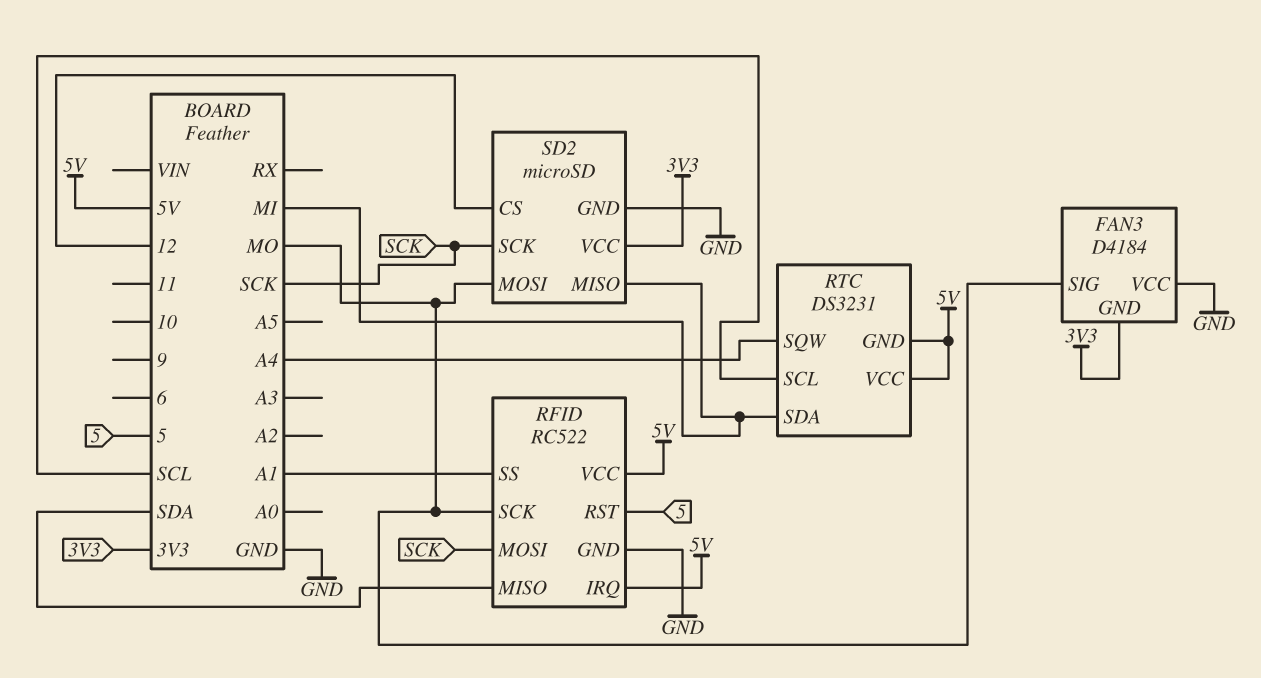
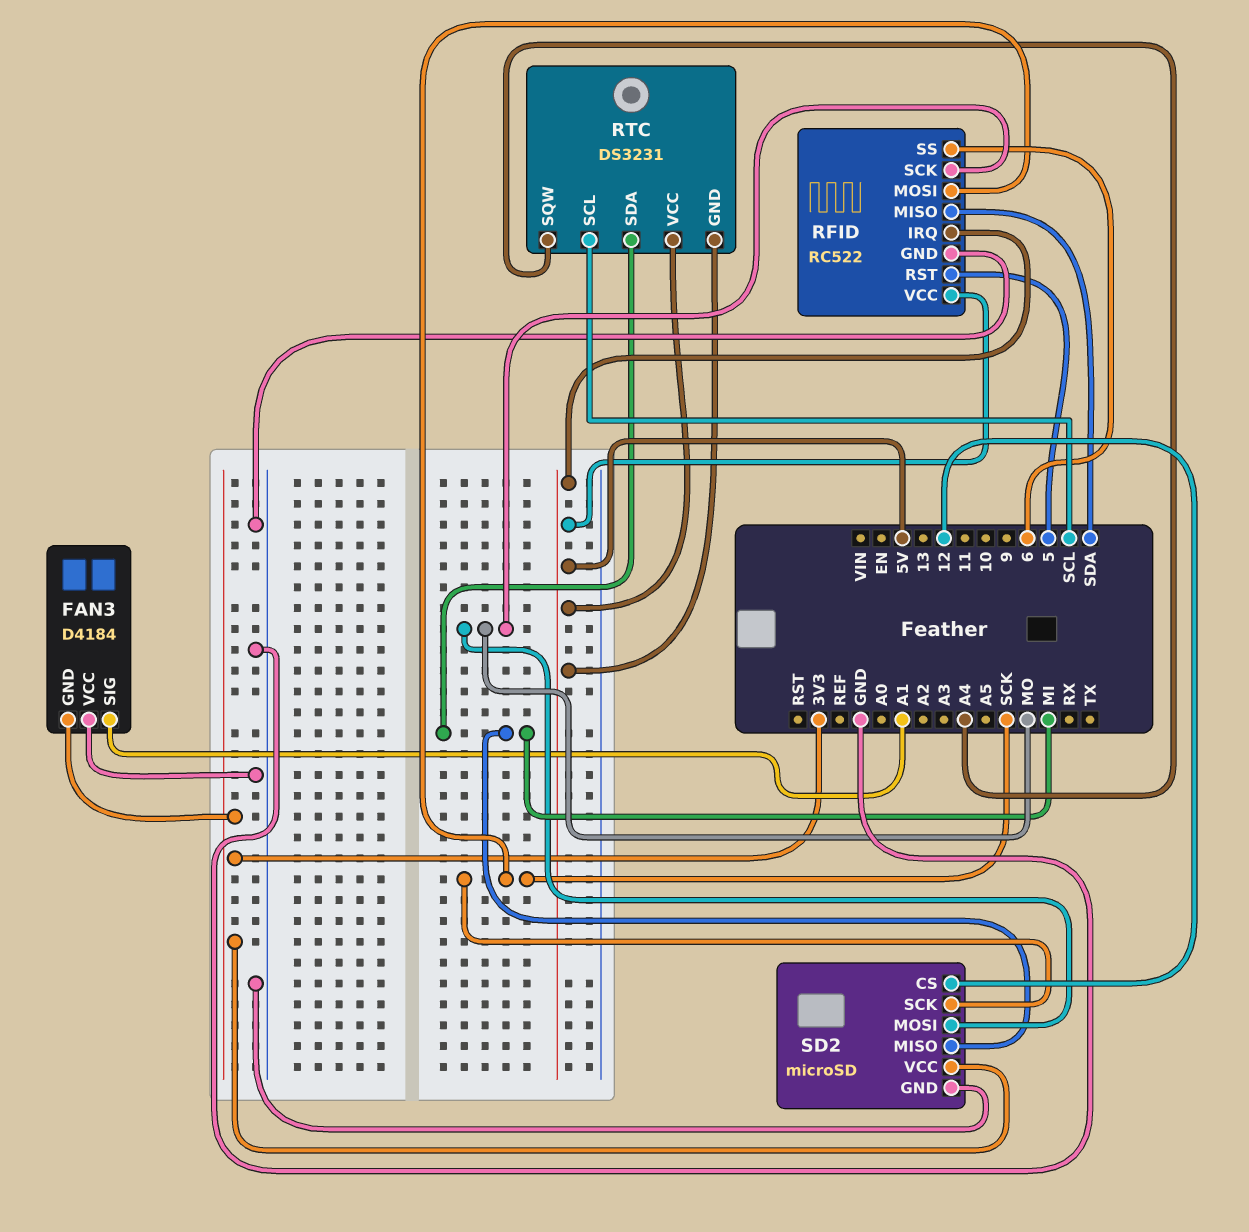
FAN3 pin SIG: MO -> A1
RFID pin SS: A1 -> 6

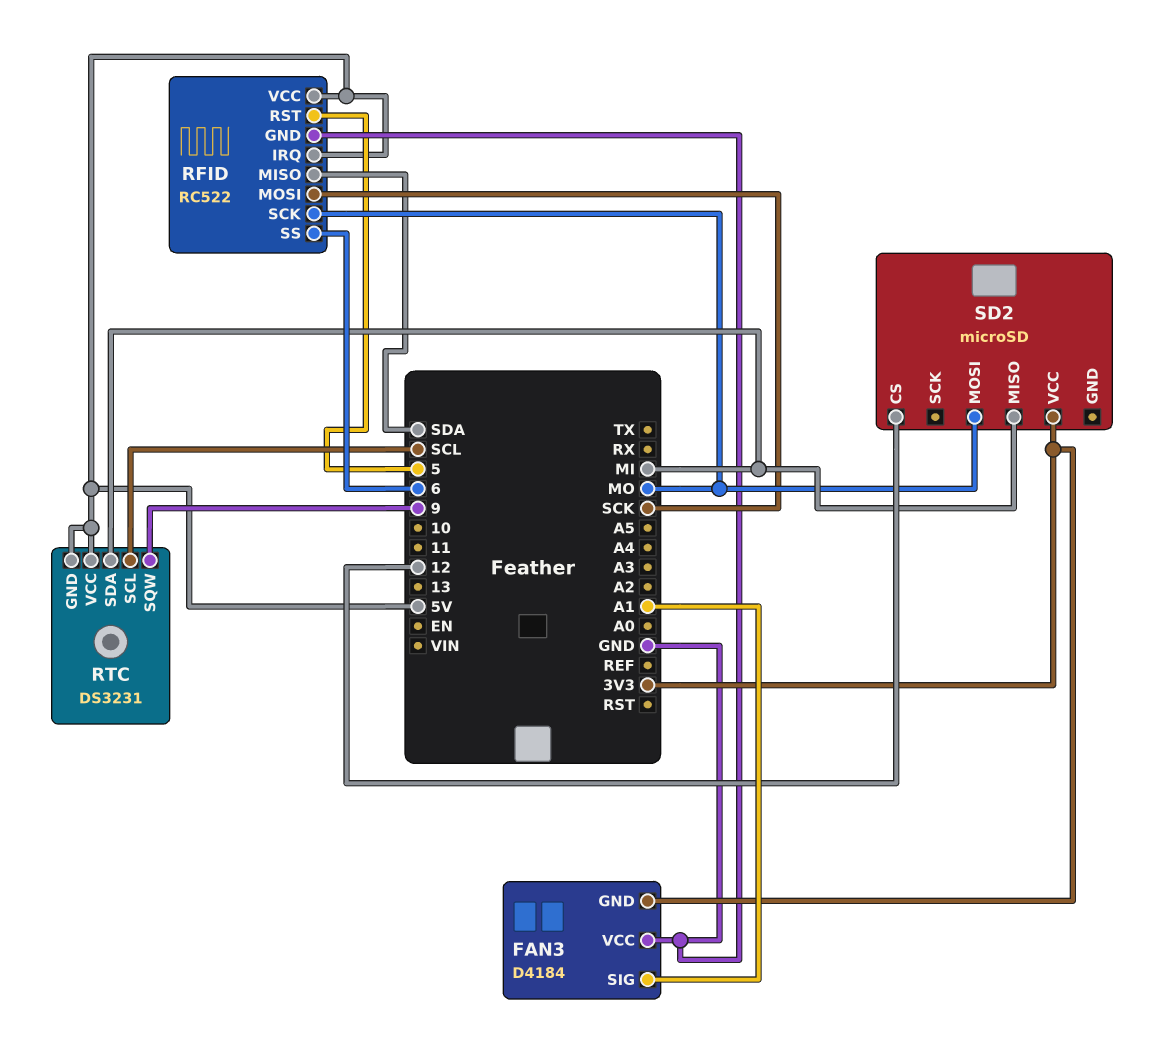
RTC pin SQW: A4 -> 9
SD2 pin GND: GND -> none
SD2 pin SCK: SCK -> none

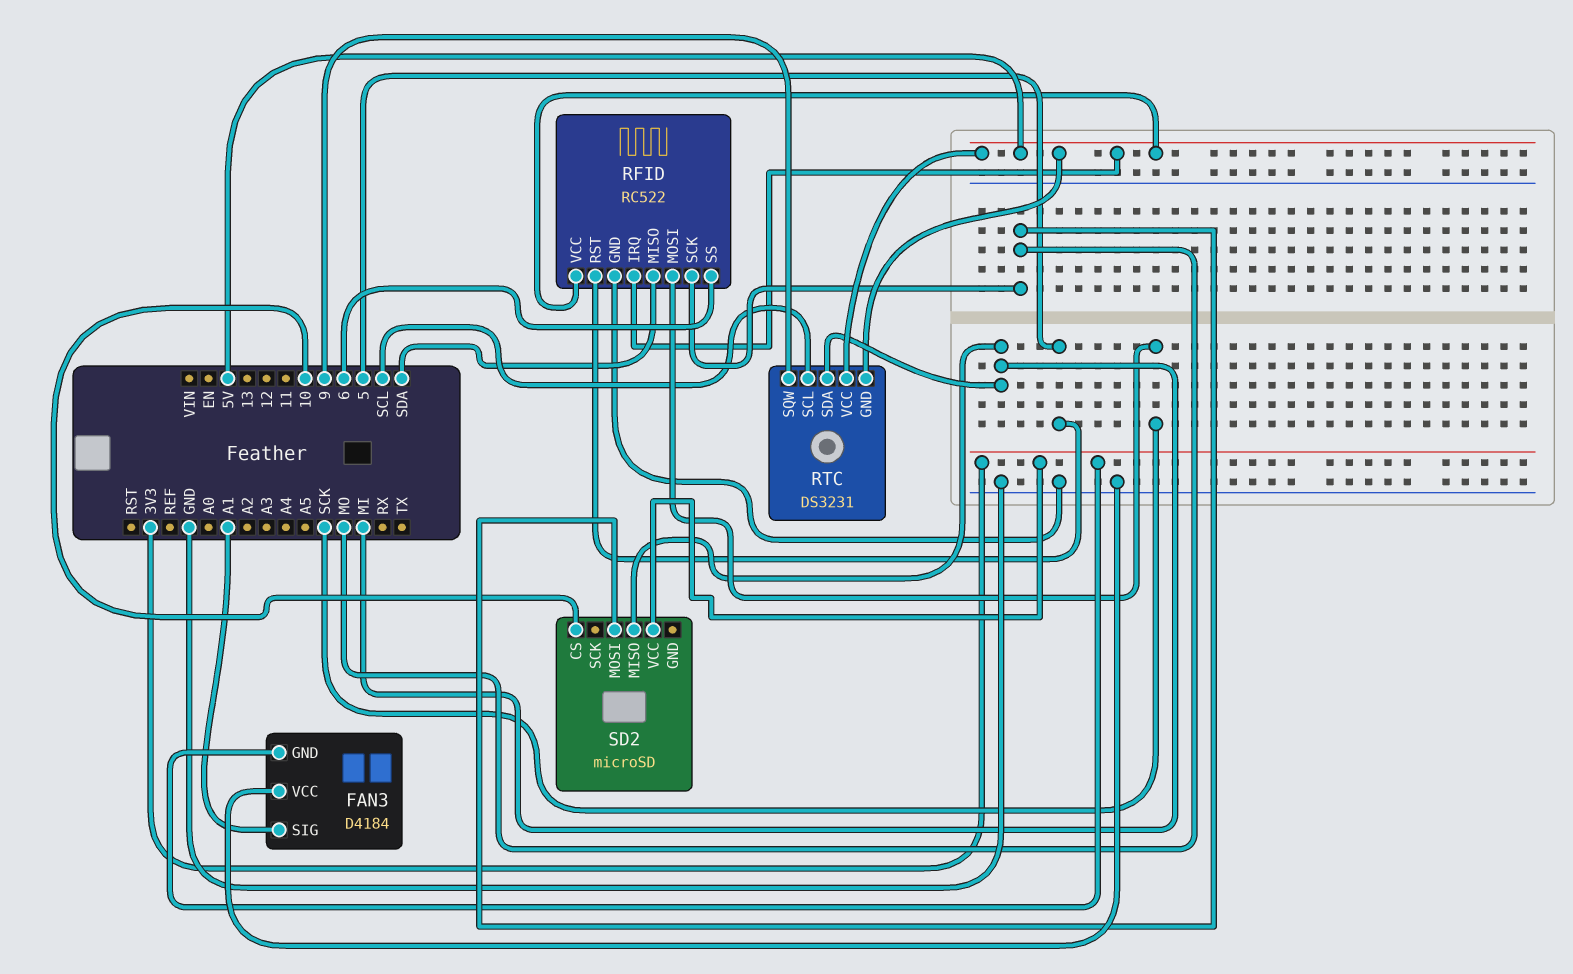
SD2 pin CS: 12 -> 10

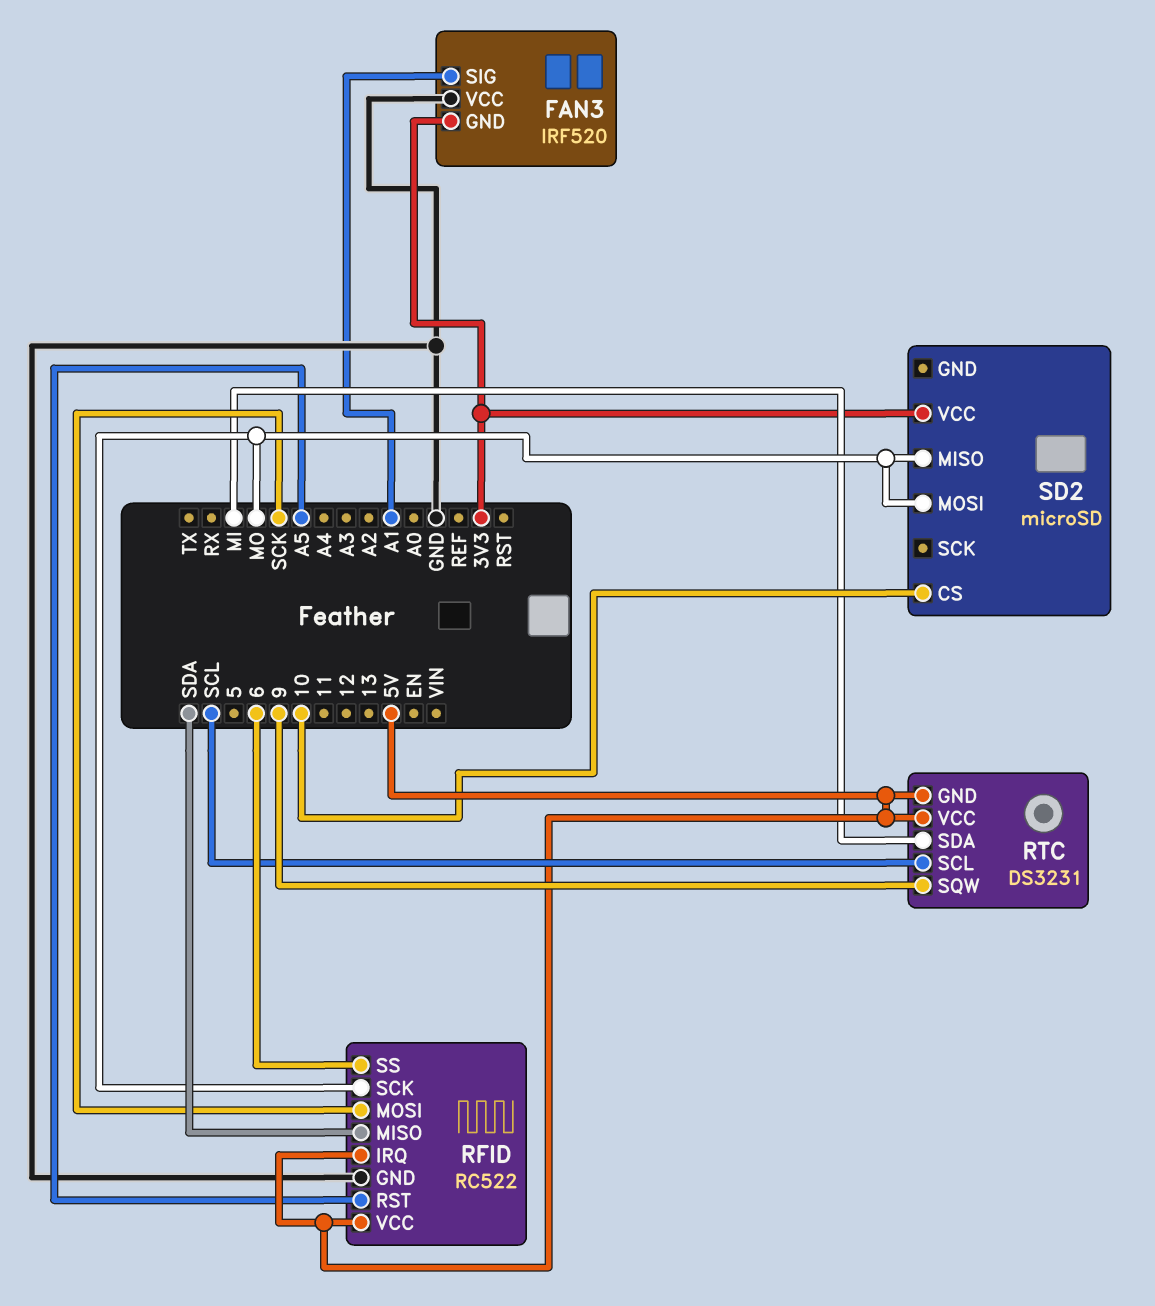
FAN3: D4184 -> IRF520
RFID pin RST: 5 -> A5
SD2 pin MISO: MI -> MO

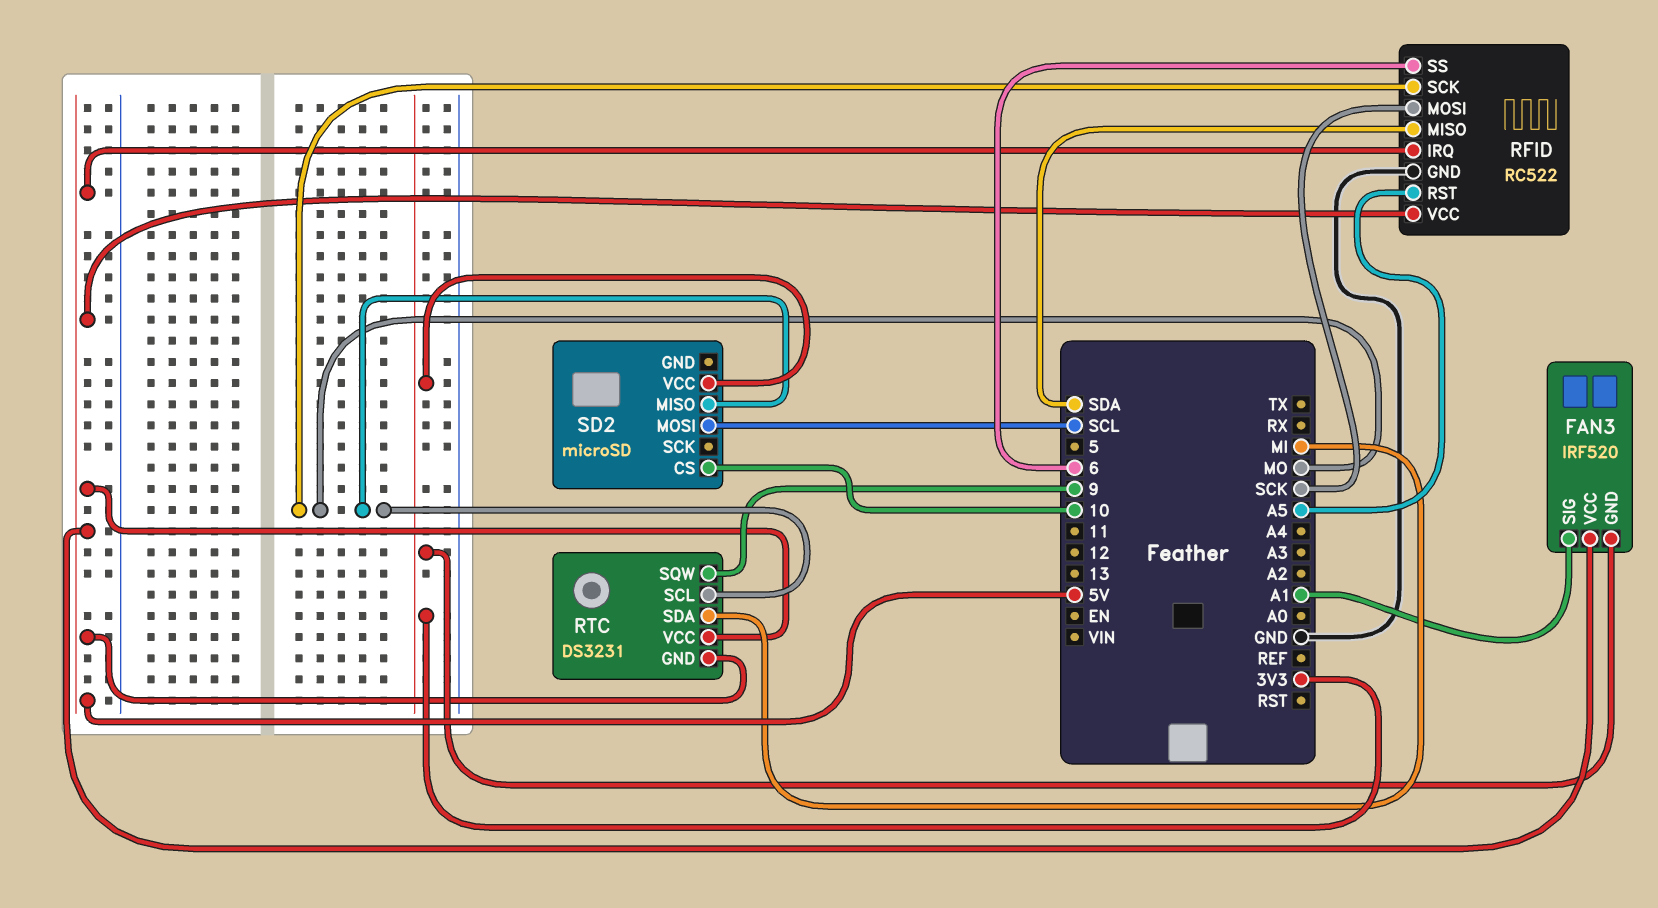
FAN3 pin VCC: GND -> 5V
RTC pin SCL: SCL -> MO
SD2 pin MOSI: MO -> SCL

